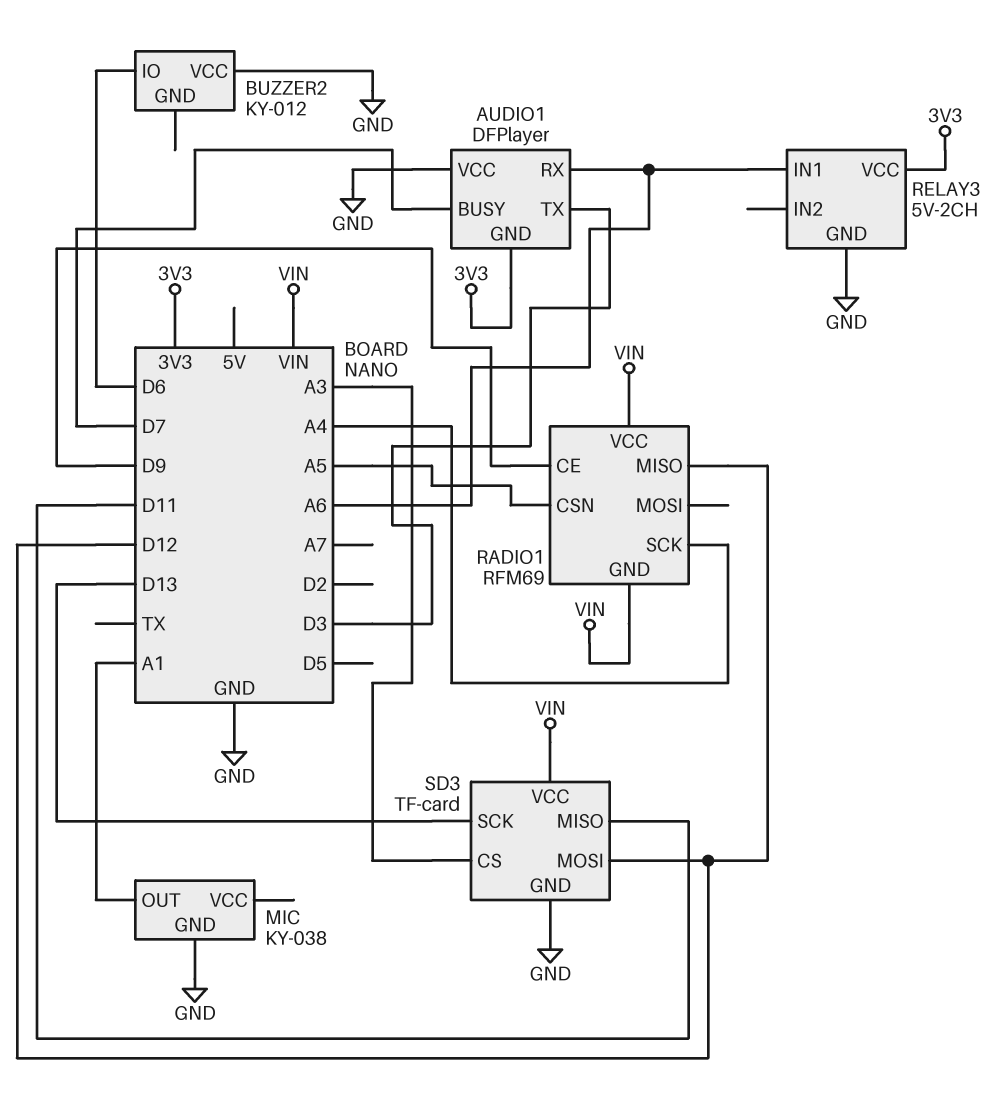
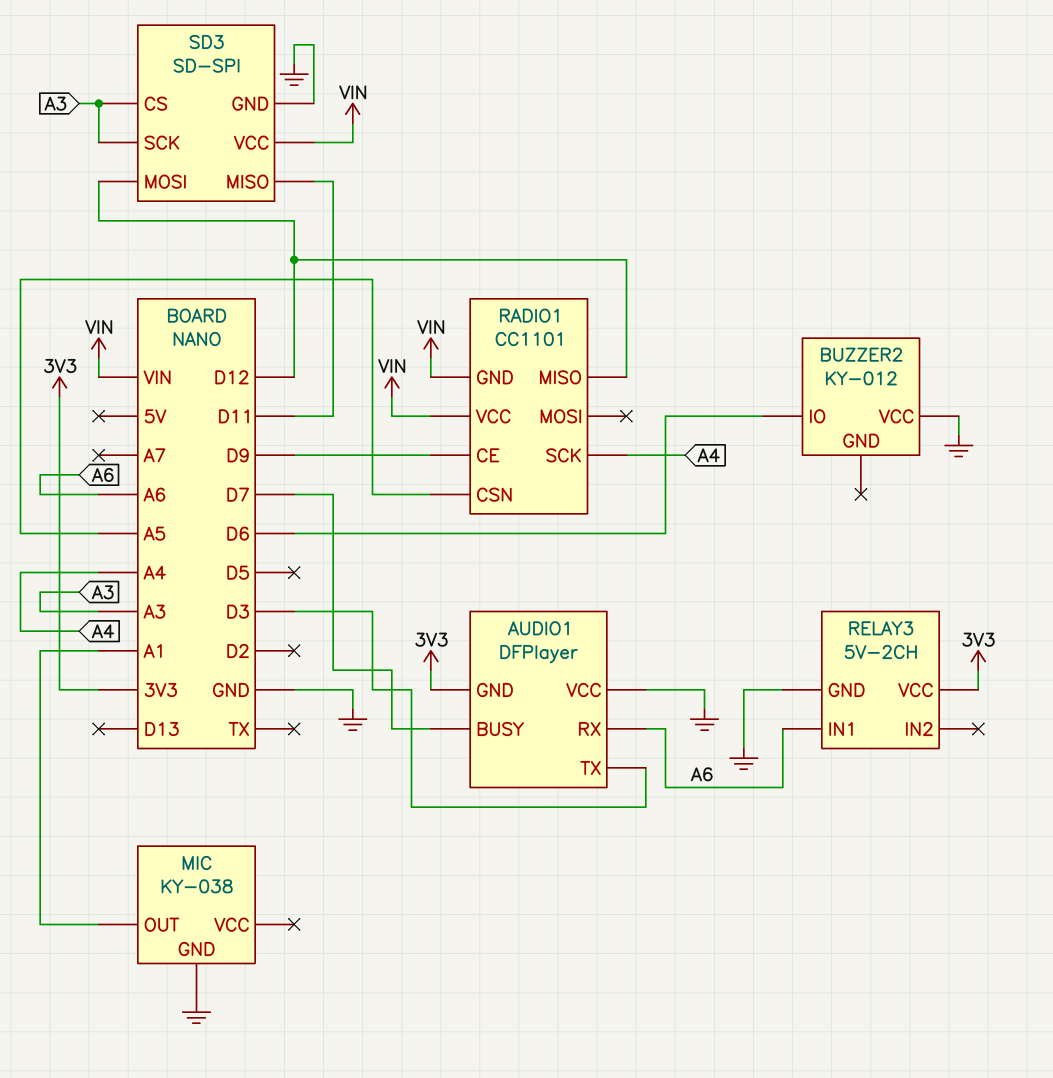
RADIO1: RFM69 -> CC1101
SD3: TF-card -> SD-SPI
SD3 pin SCK: D13 -> A3

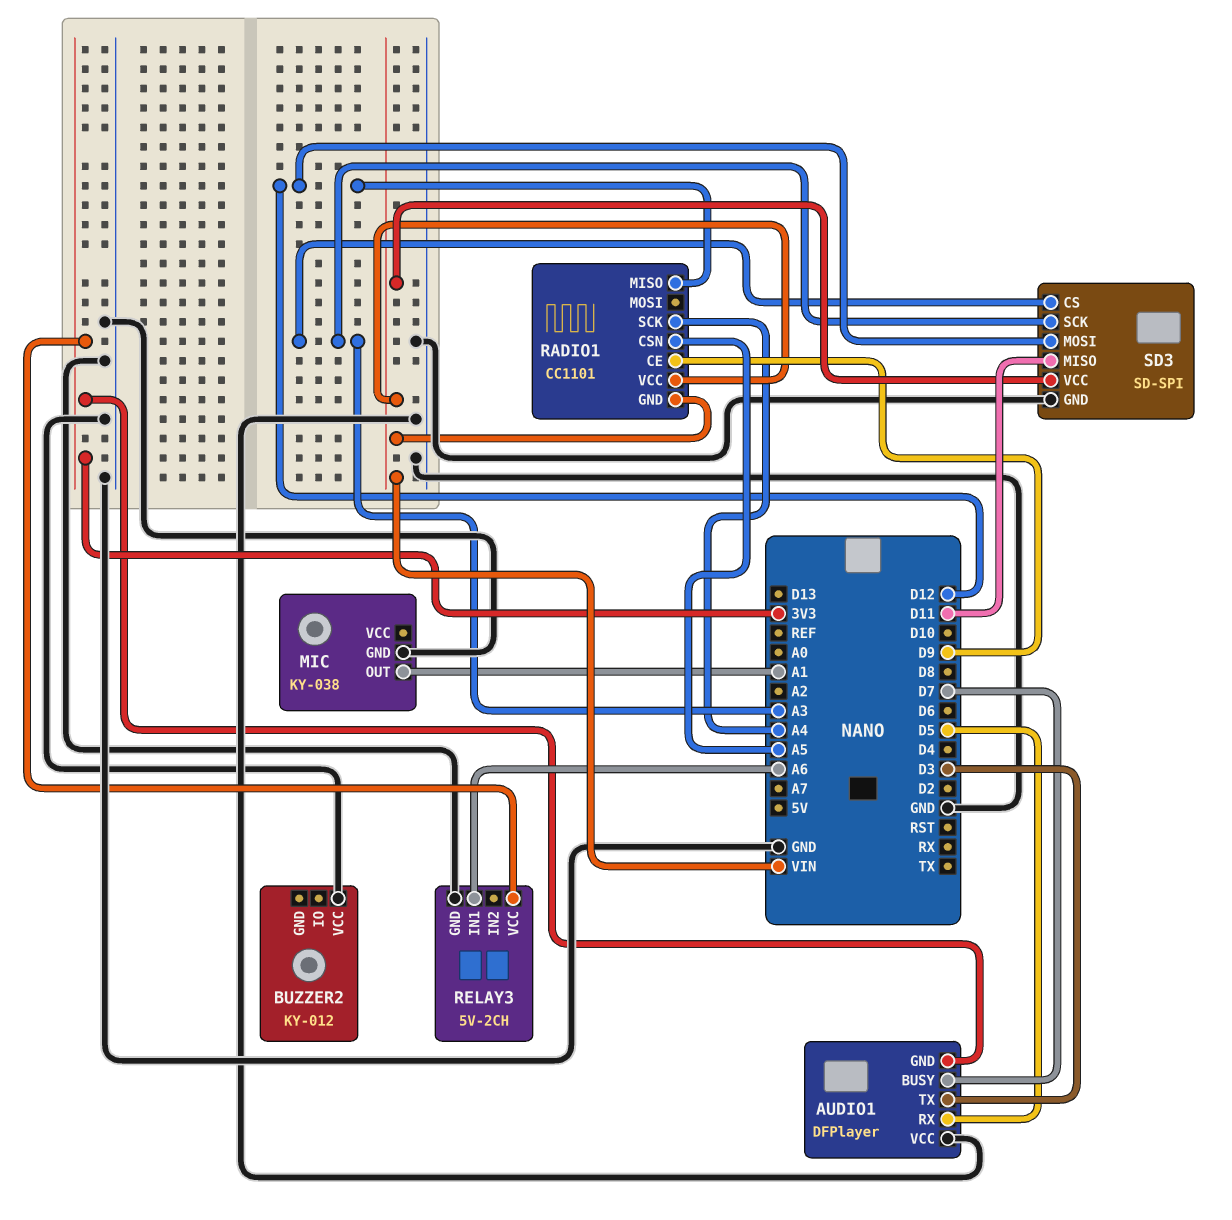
AUDIO1 pin RX: A6 -> D5
BUZZER2 pin IO: D6 -> none

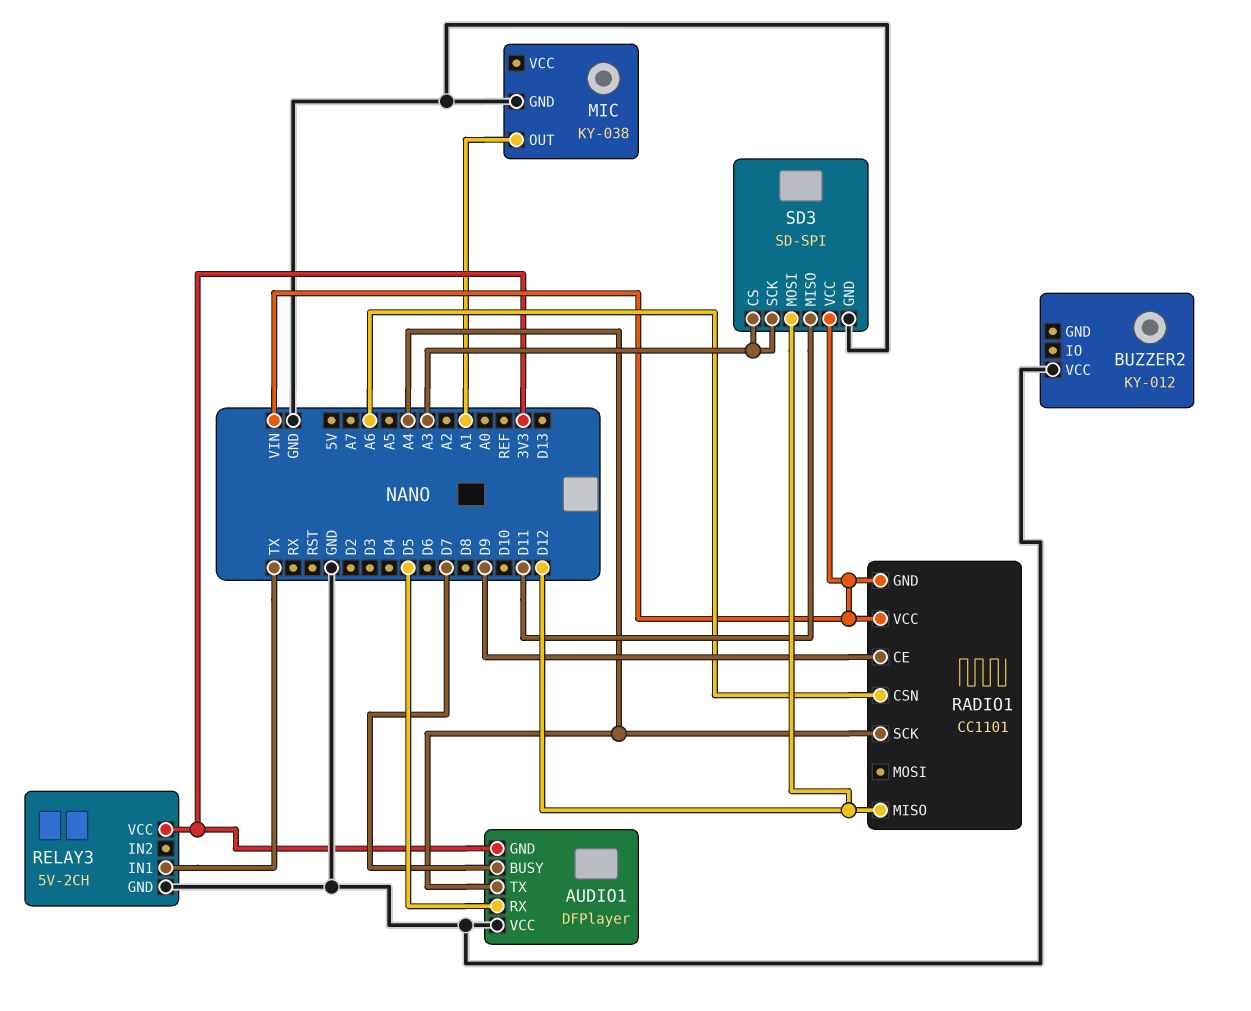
AUDIO1 pin TX: D3 -> A4
RADIO1 pin CSN: A5 -> A6
RELAY3 pin IN1: A6 -> TX

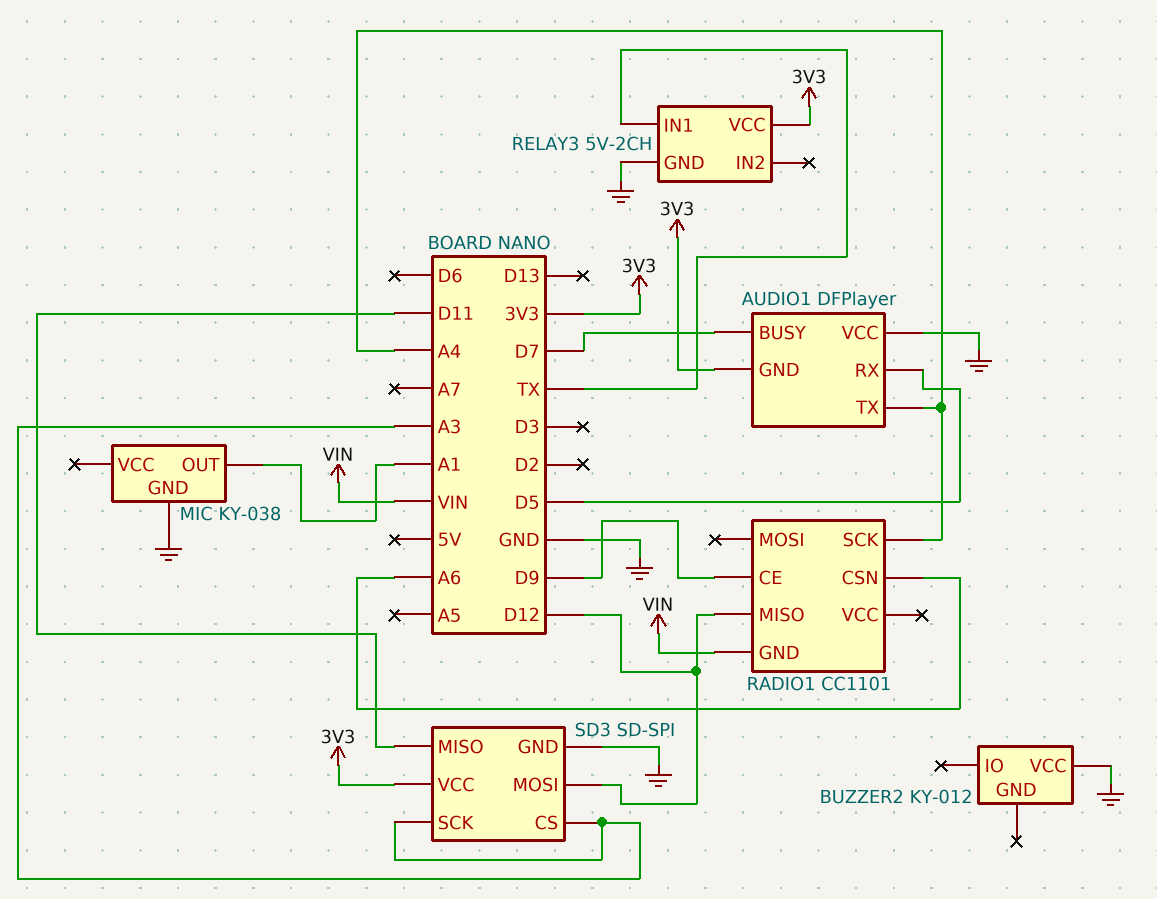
RADIO1 pin VCC: VIN -> none
SD3 pin VCC: VIN -> 3V3

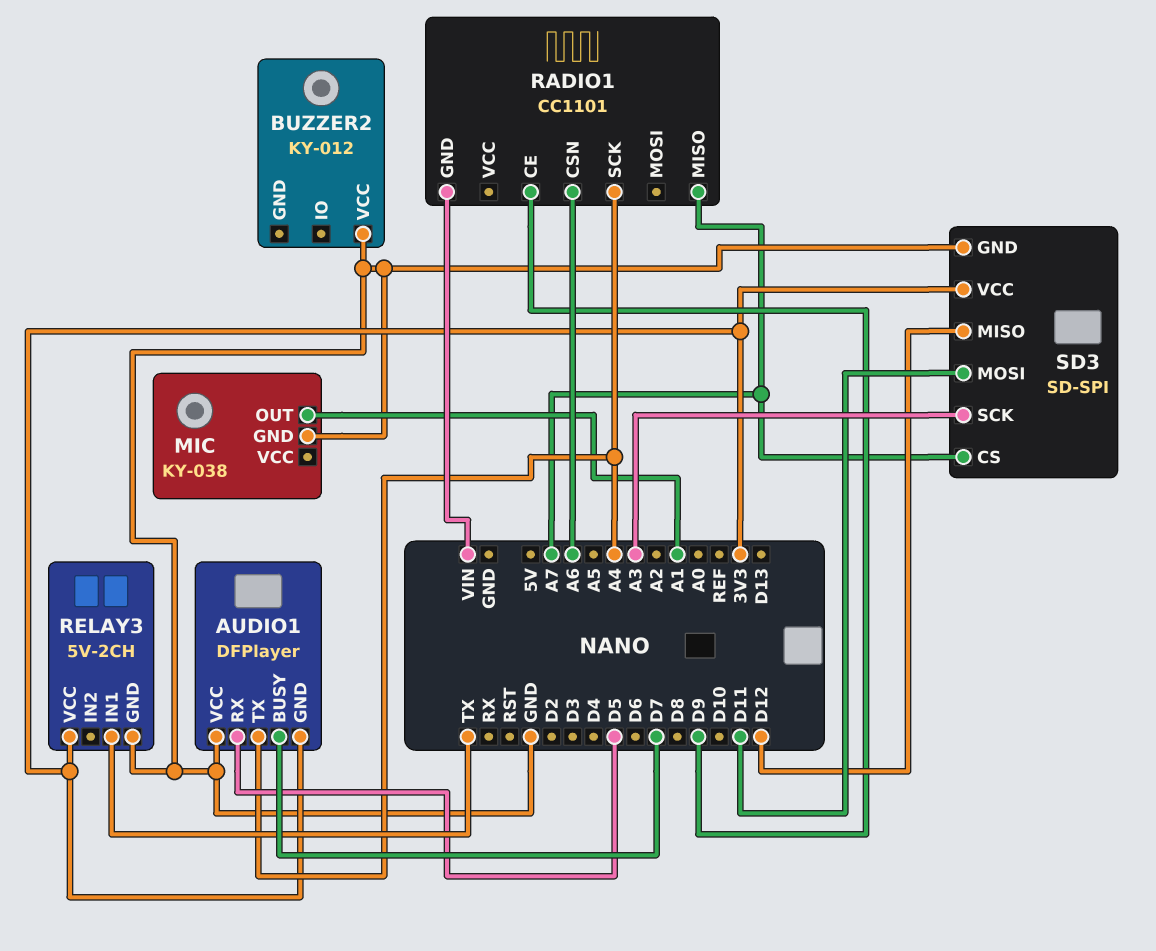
RADIO1 pin MISO: D12 -> A7
SD3 pin CS: A3 -> A7
SD3 pin MISO: D11 -> D12
SD3 pin MOSI: D12 -> D11

